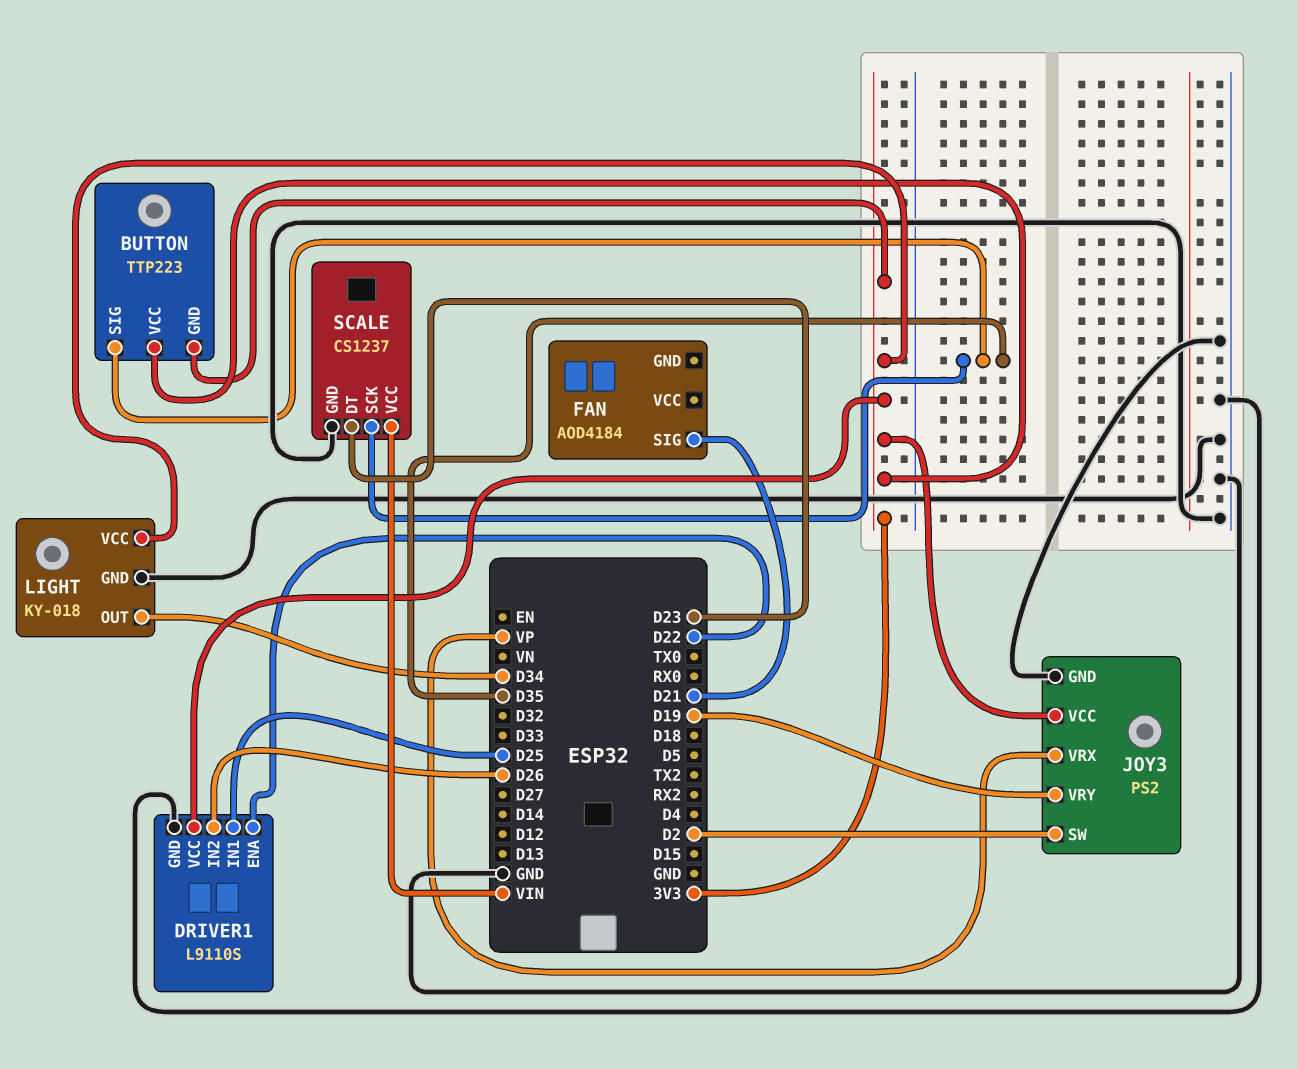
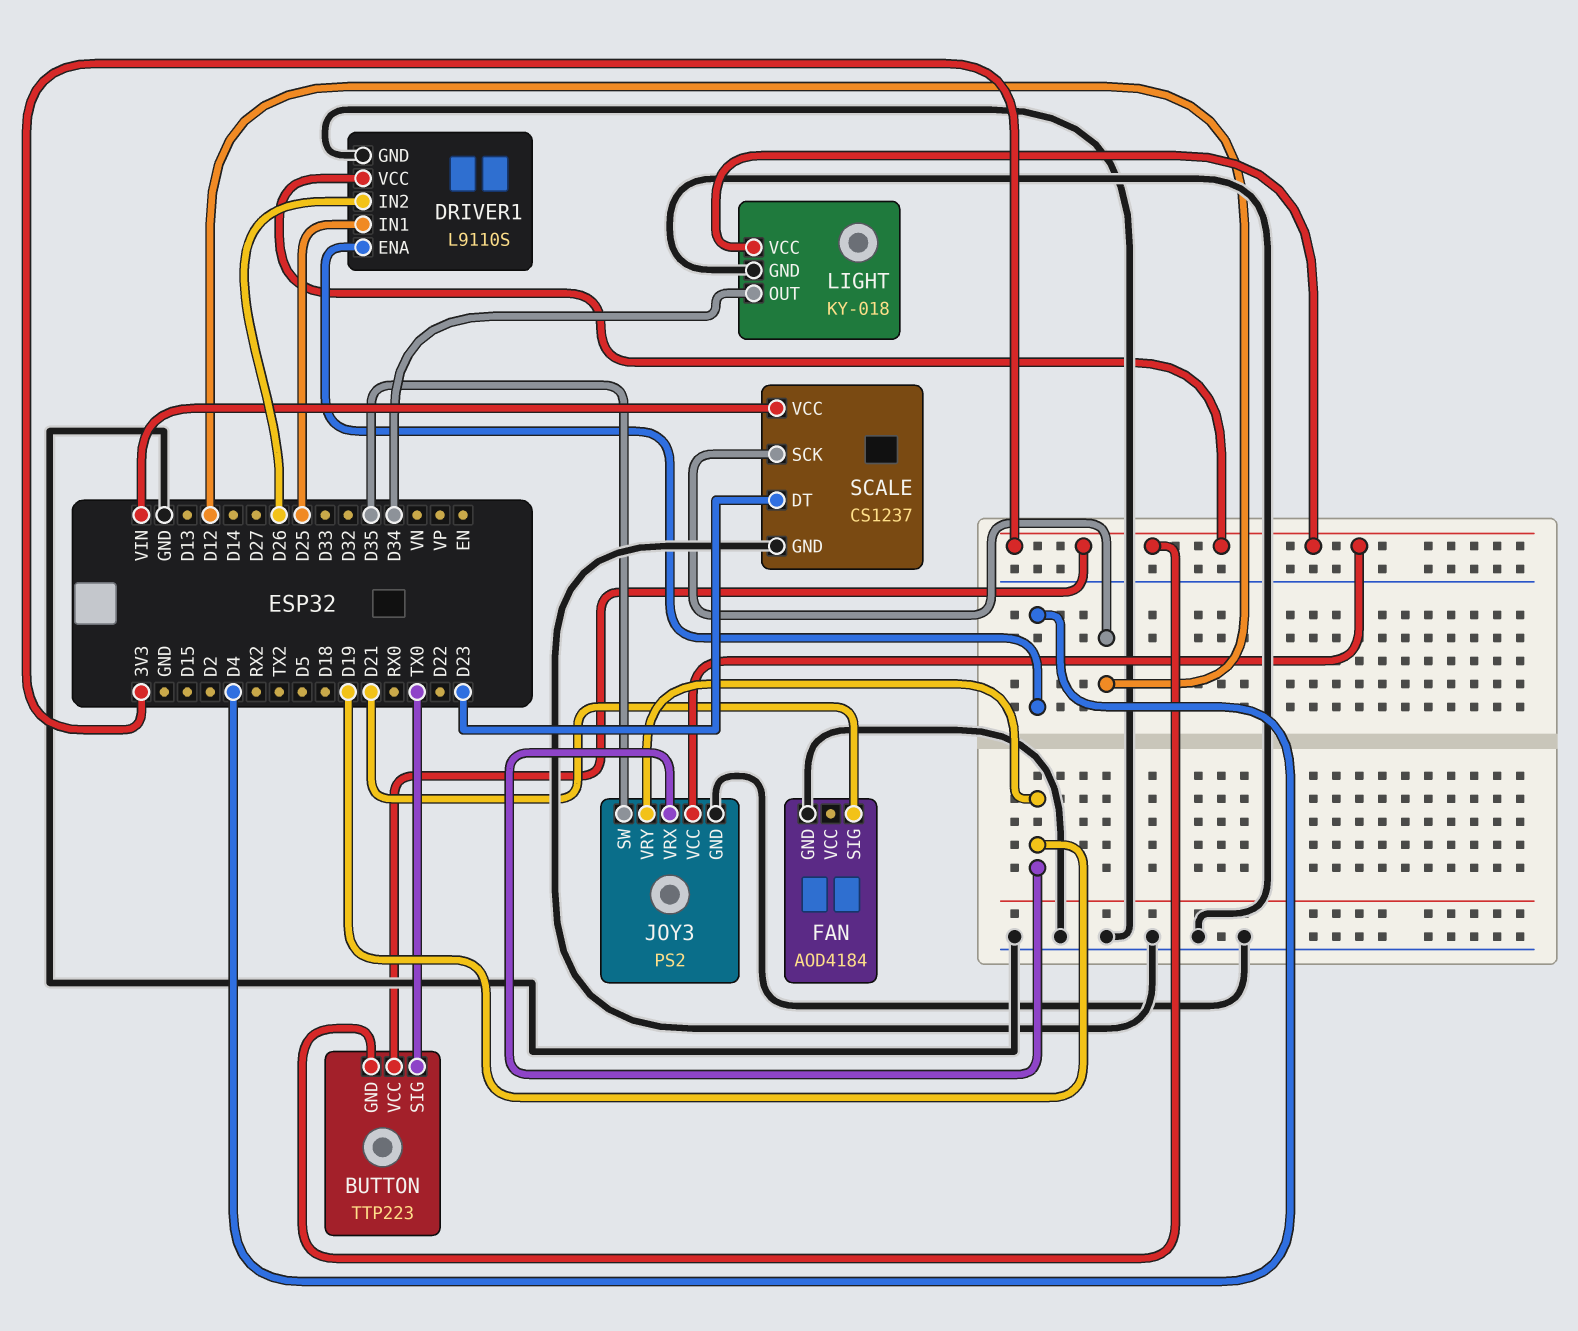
BUTTON pin SIG: D35 -> TX0
DRIVER1 pin ENA: D22 -> D4
FAN pin GND: none -> GND
JOY3 pin SW: D2 -> D35
JOY3 pin VRX: VP -> D19
SCALE pin SCK: D35 -> D12

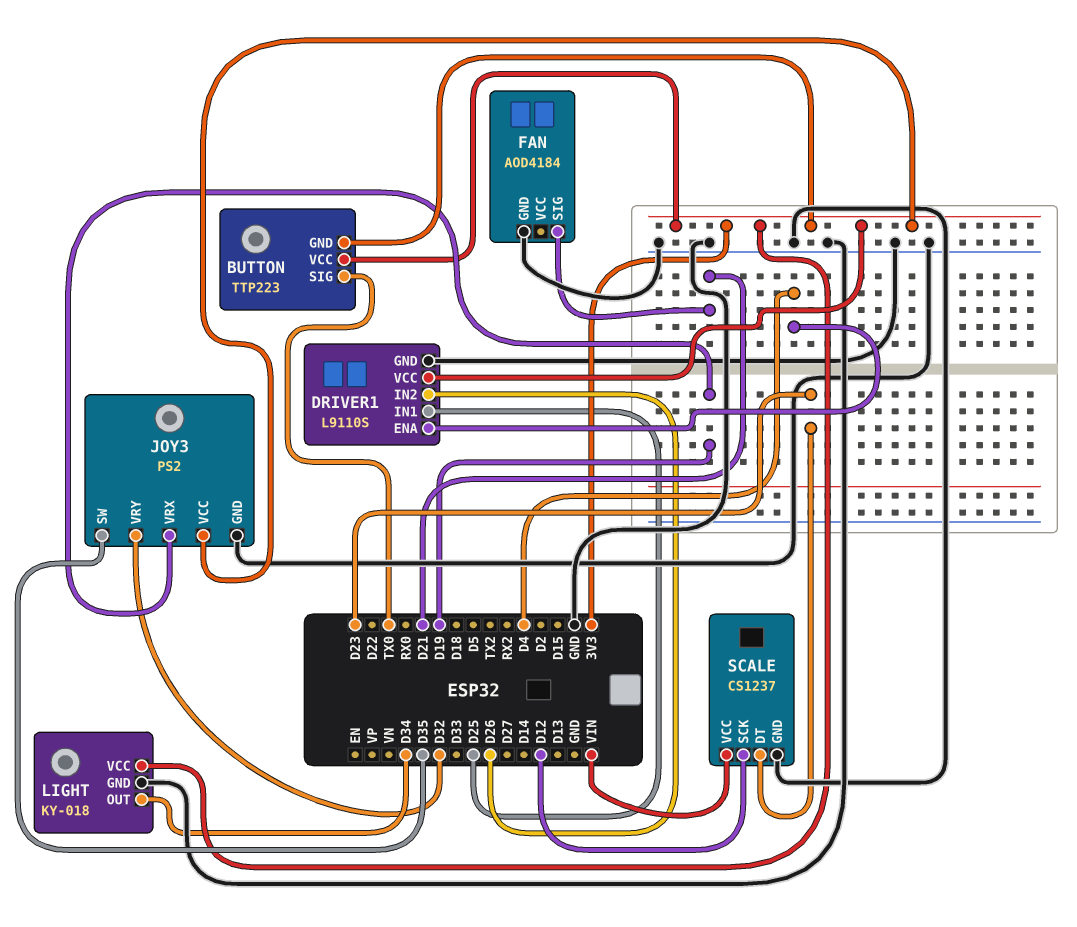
JOY3 pin VRY: D19 -> D32

